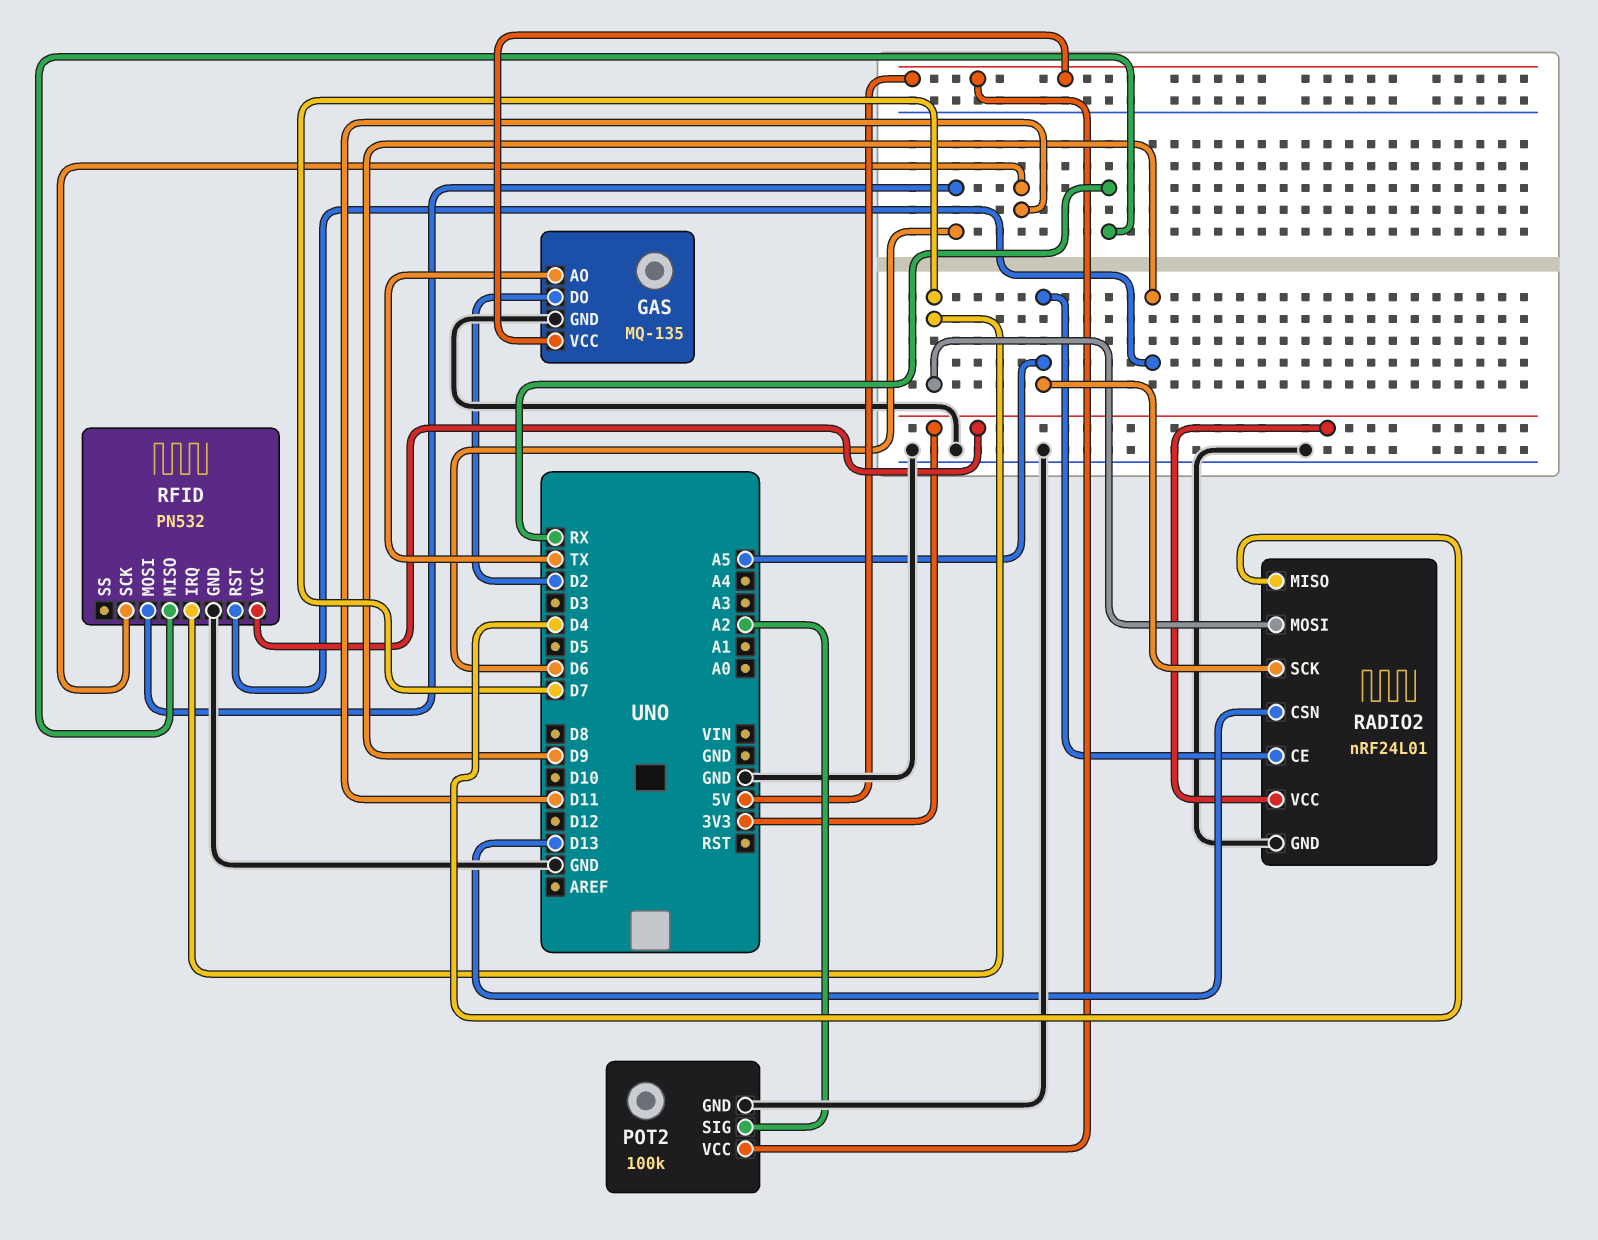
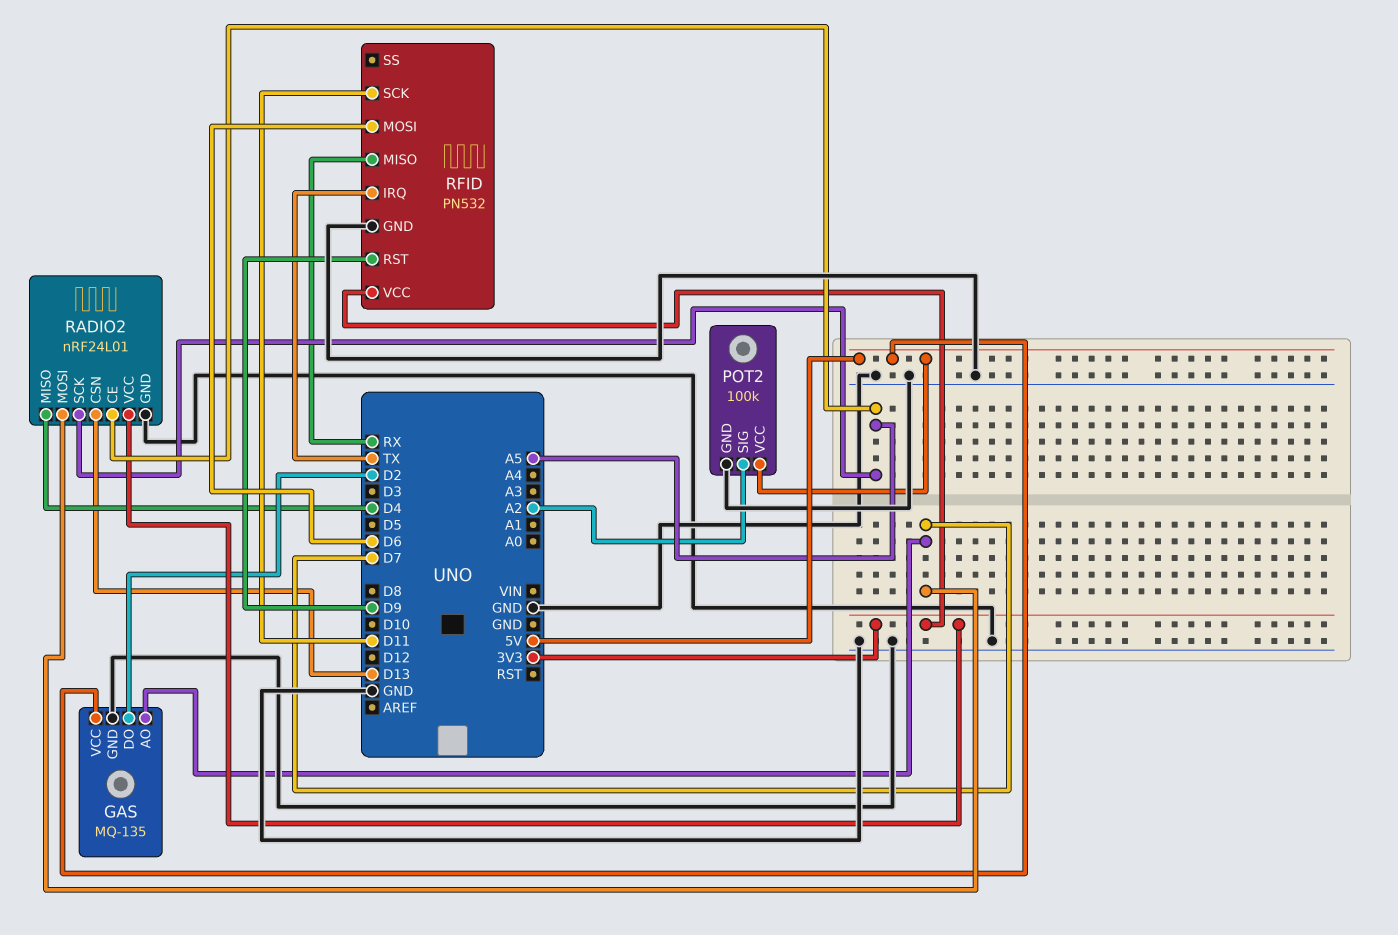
GAS pin AO: TX -> D7
RFID pin IRQ: D7 -> TX

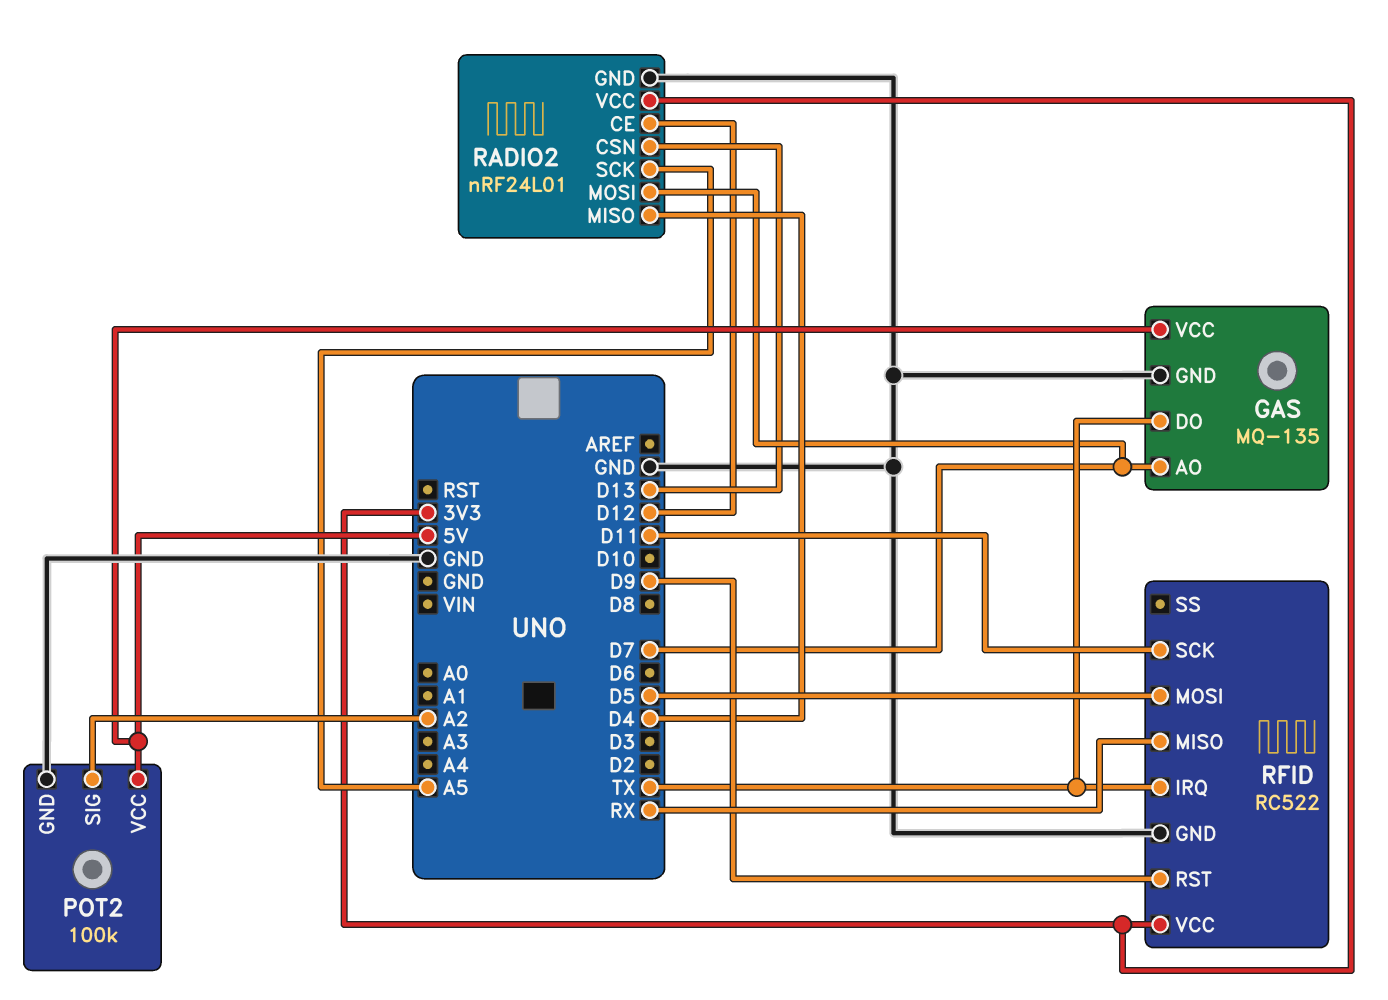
GAS pin DO: D2 -> TX
RADIO2 pin CE: A5 -> D12
RFID: PN532 -> RC522
RFID pin MOSI: D6 -> D5

